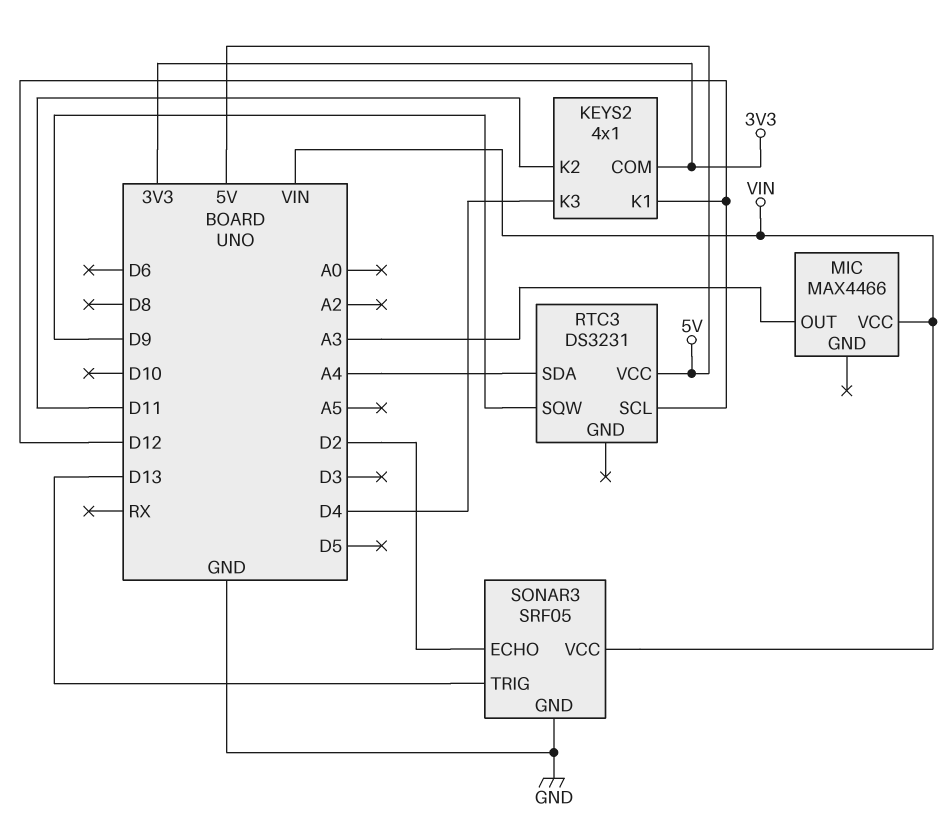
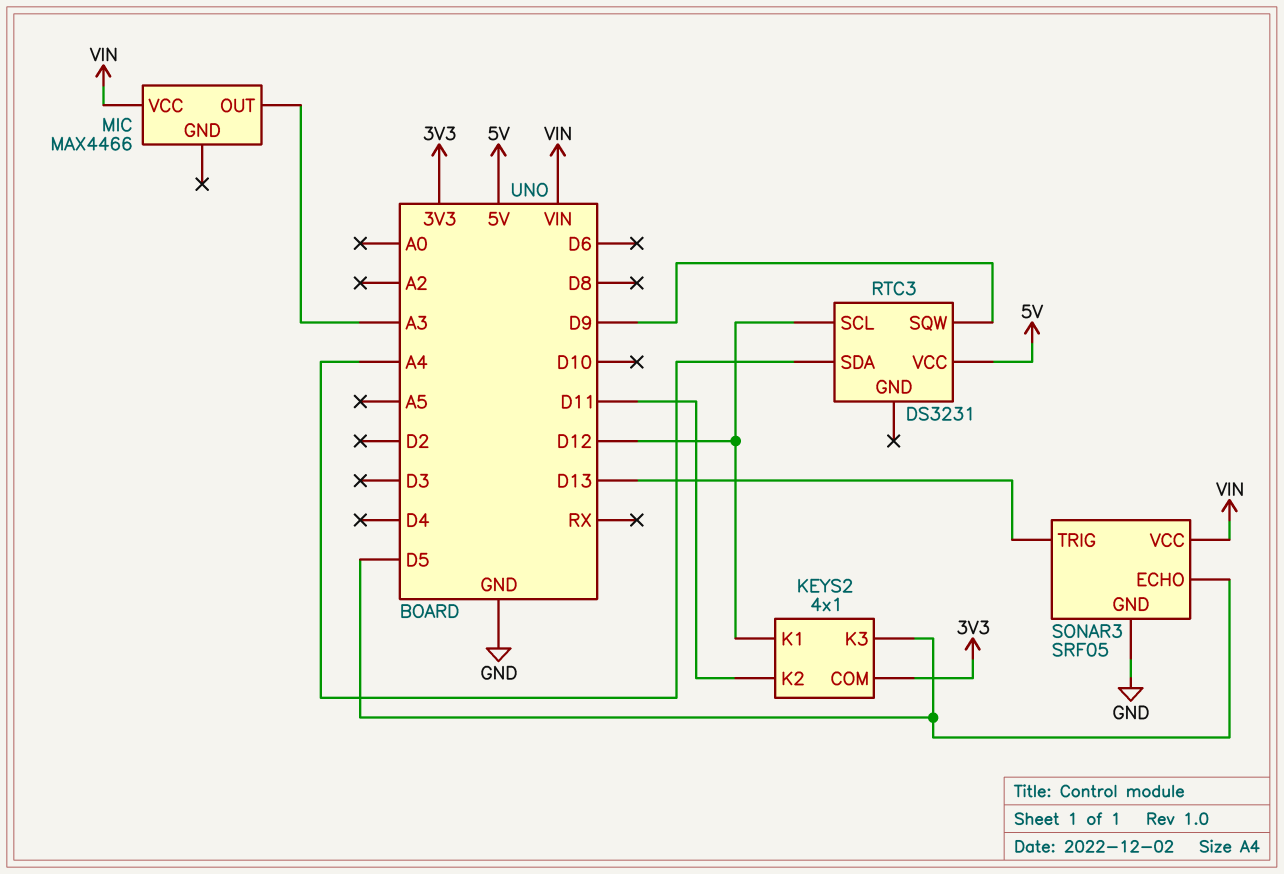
KEYS2 pin K3: D4 -> D5
SONAR3 pin ECHO: D2 -> D5

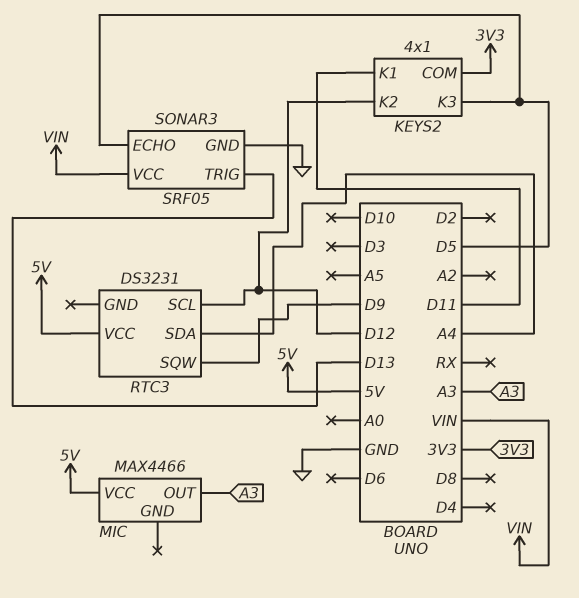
KEYS2 pin K1: D12 -> D11
KEYS2 pin K2: D11 -> D12
MIC pin VCC: VIN -> 5V

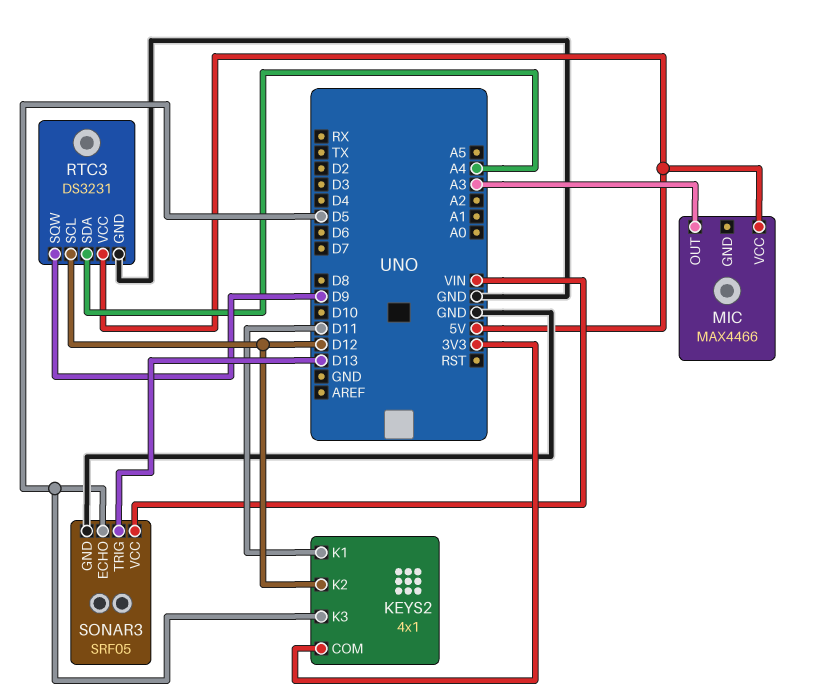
RTC3 pin GND: none -> GND

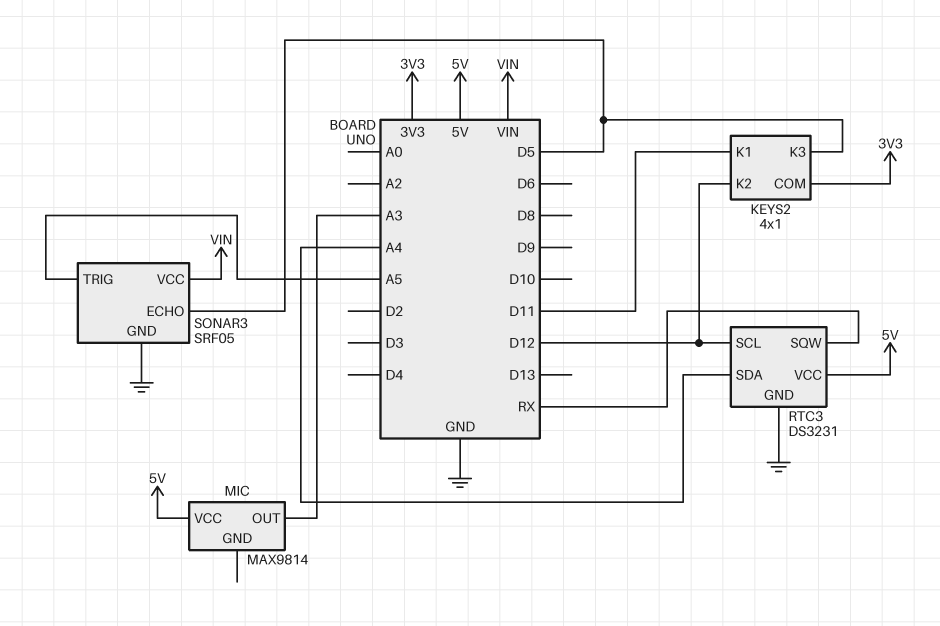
MIC: MAX4466 -> MAX9814
RTC3 pin SQW: D9 -> RX
SONAR3 pin TRIG: D13 -> A5

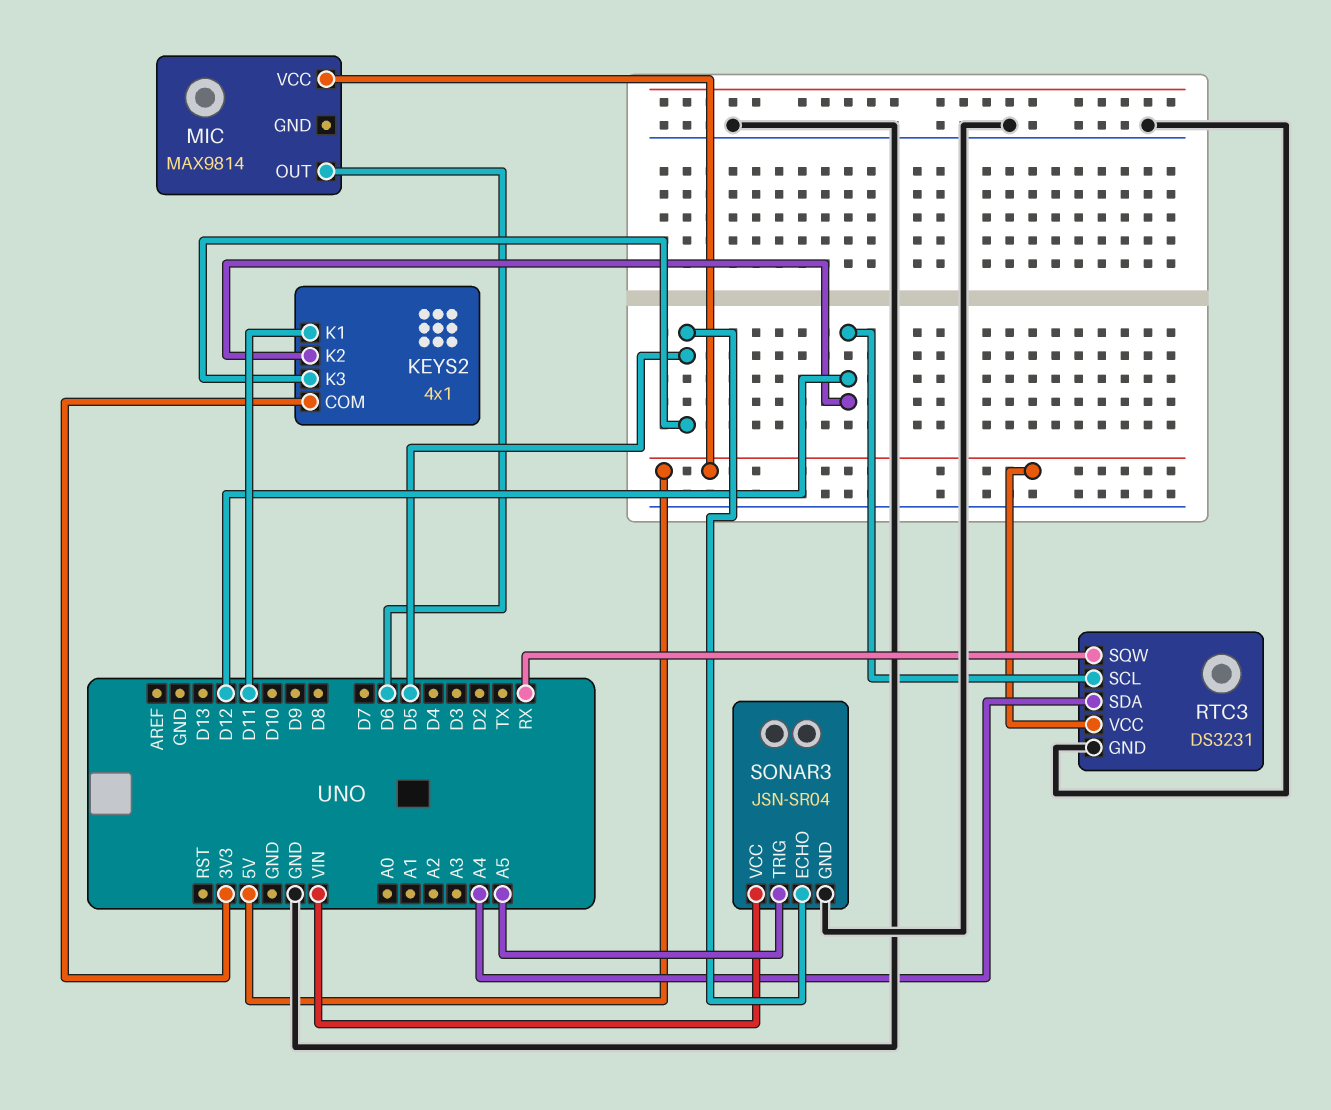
MIC pin OUT: A3 -> D6
SONAR3: SRF05 -> JSN-SR04

